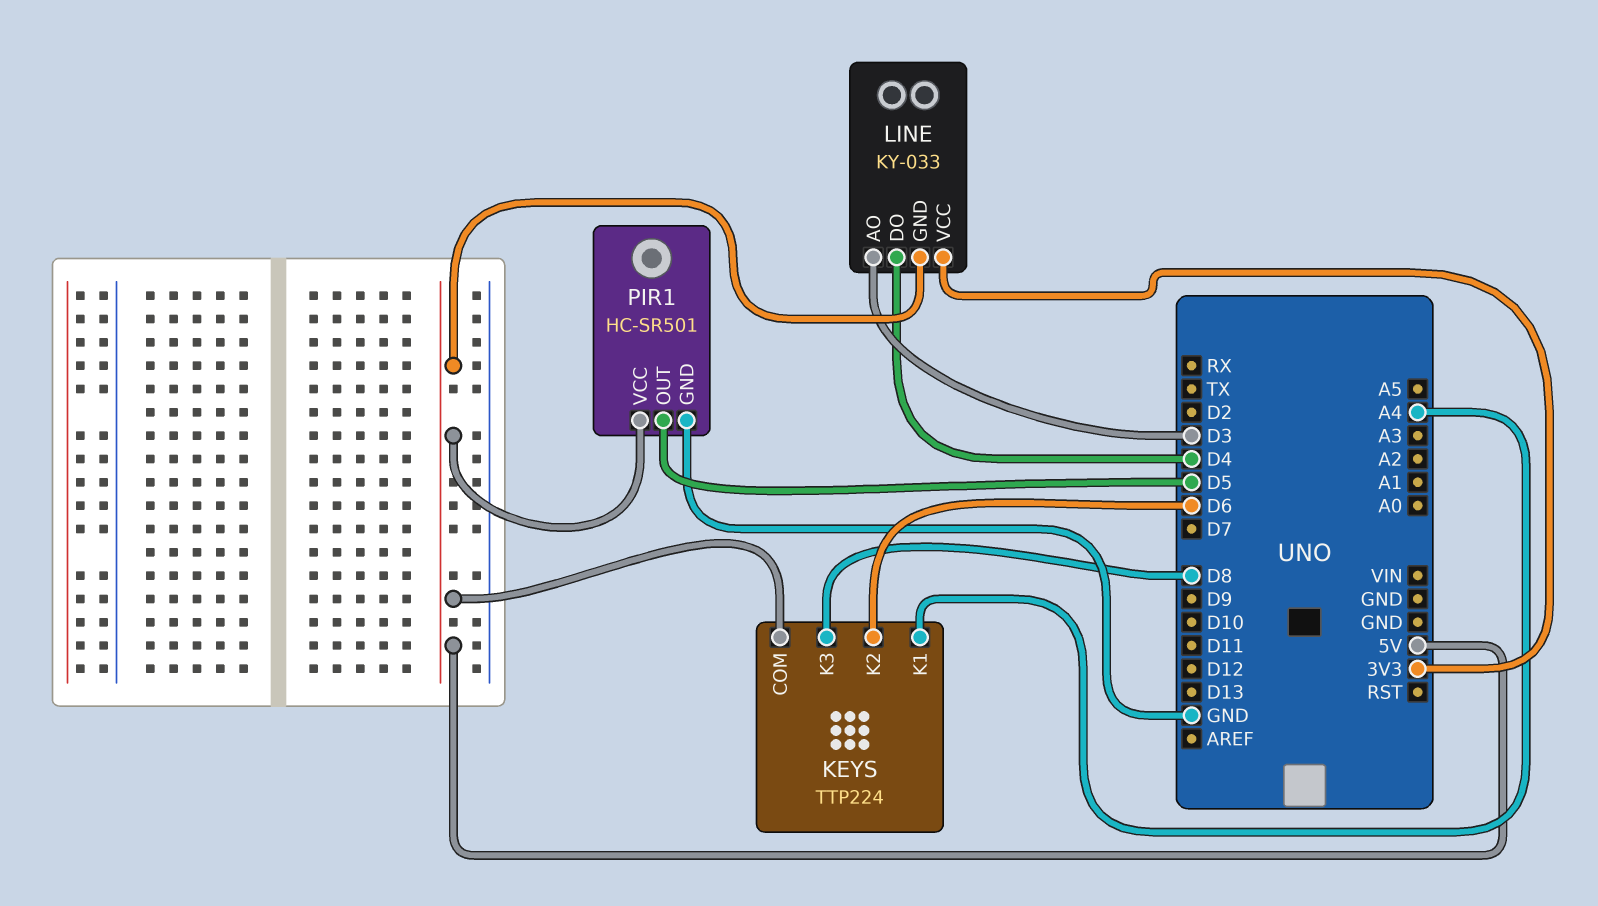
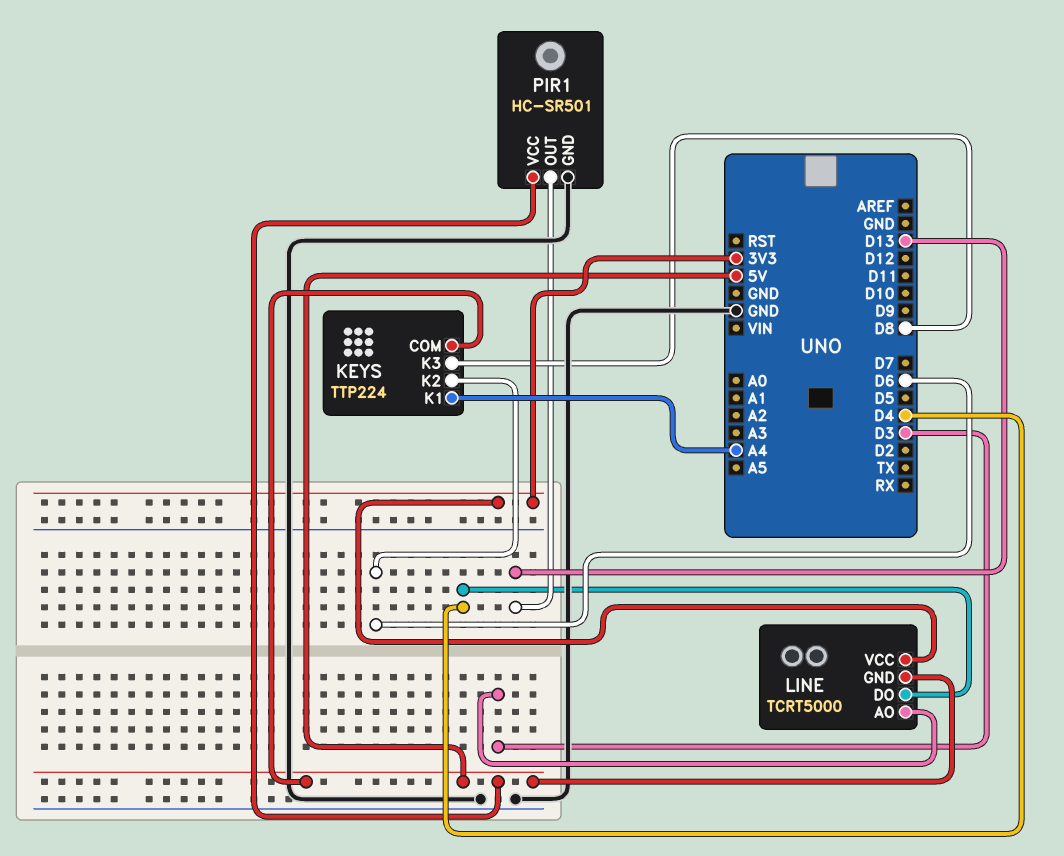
LINE: KY-033 -> TCRT5000
PIR1 pin OUT: D5 -> D13

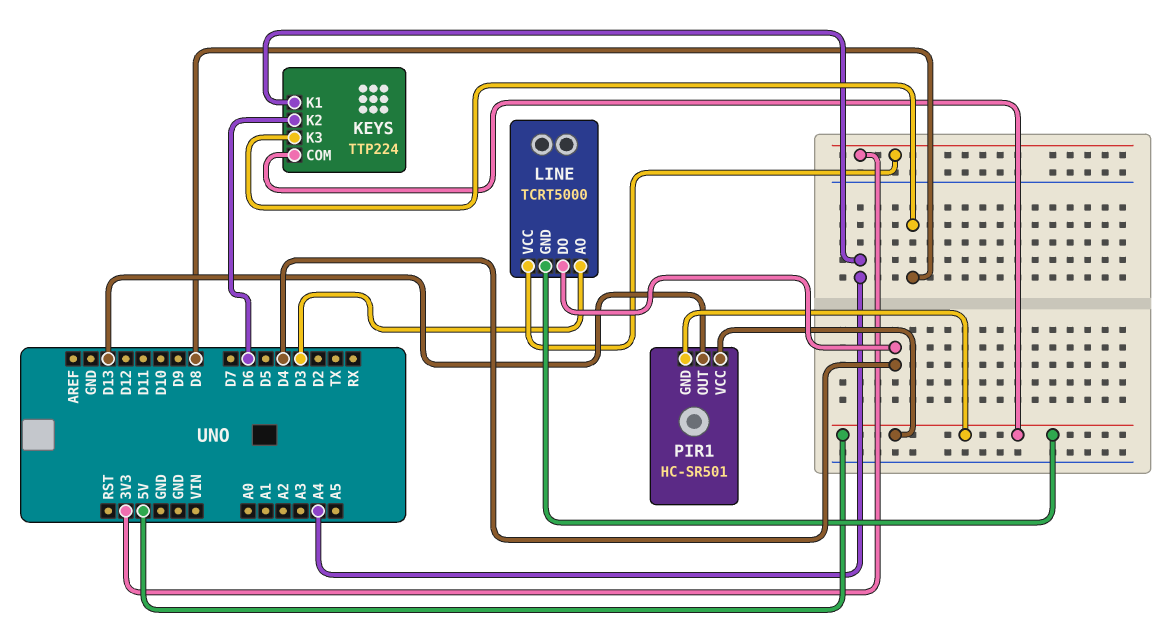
PIR1 pin GND: GND -> 5V

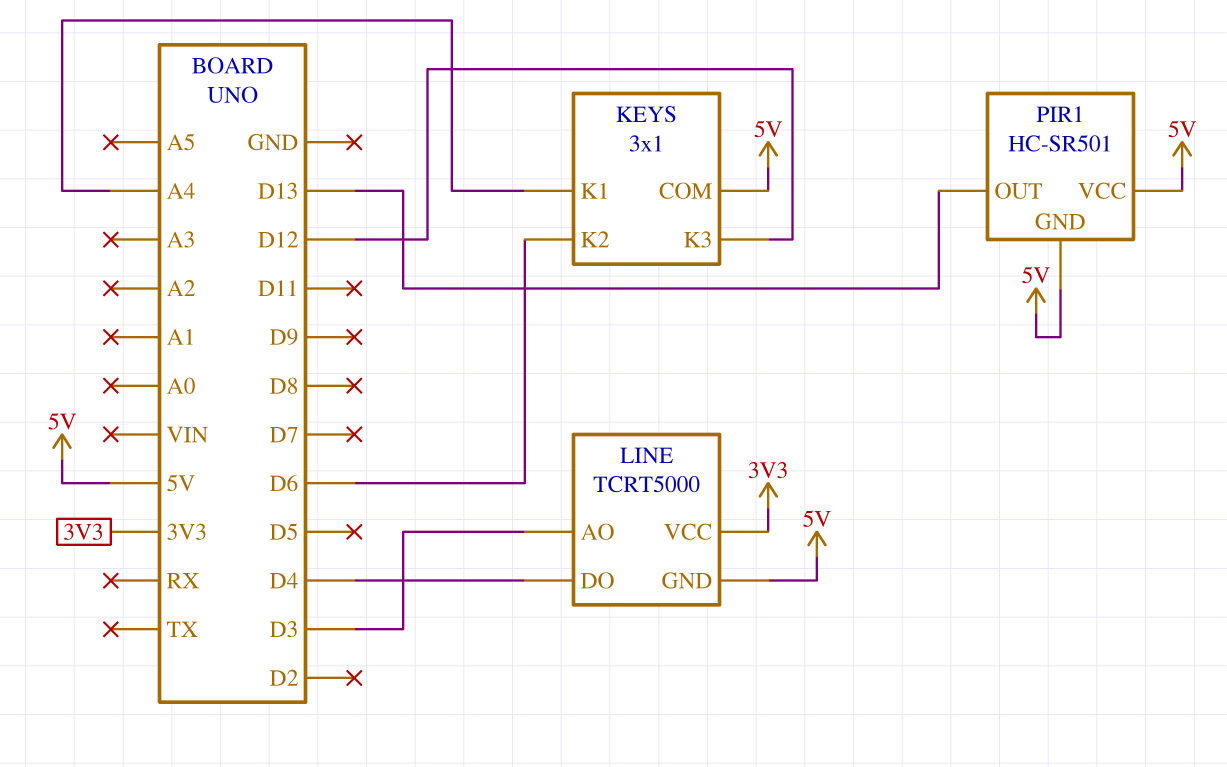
KEYS: TTP224 -> 3x1
KEYS pin K3: D8 -> D12

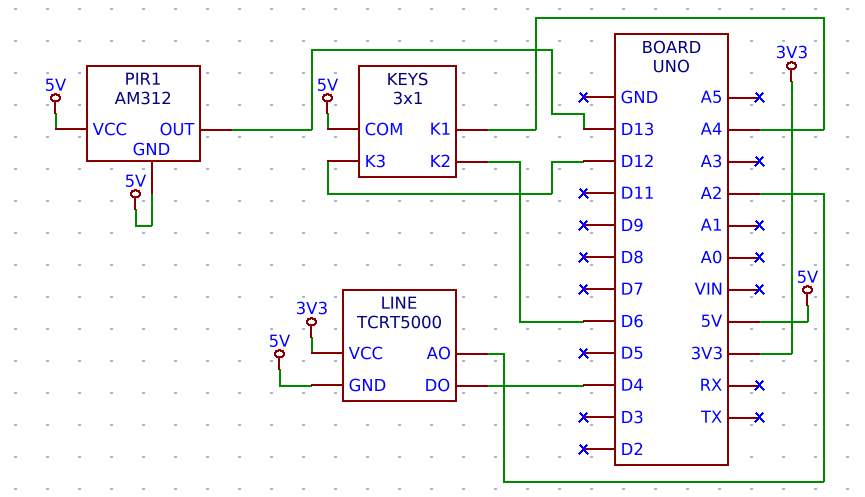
LINE pin AO: D3 -> A2
PIR1: HC-SR501 -> AM312

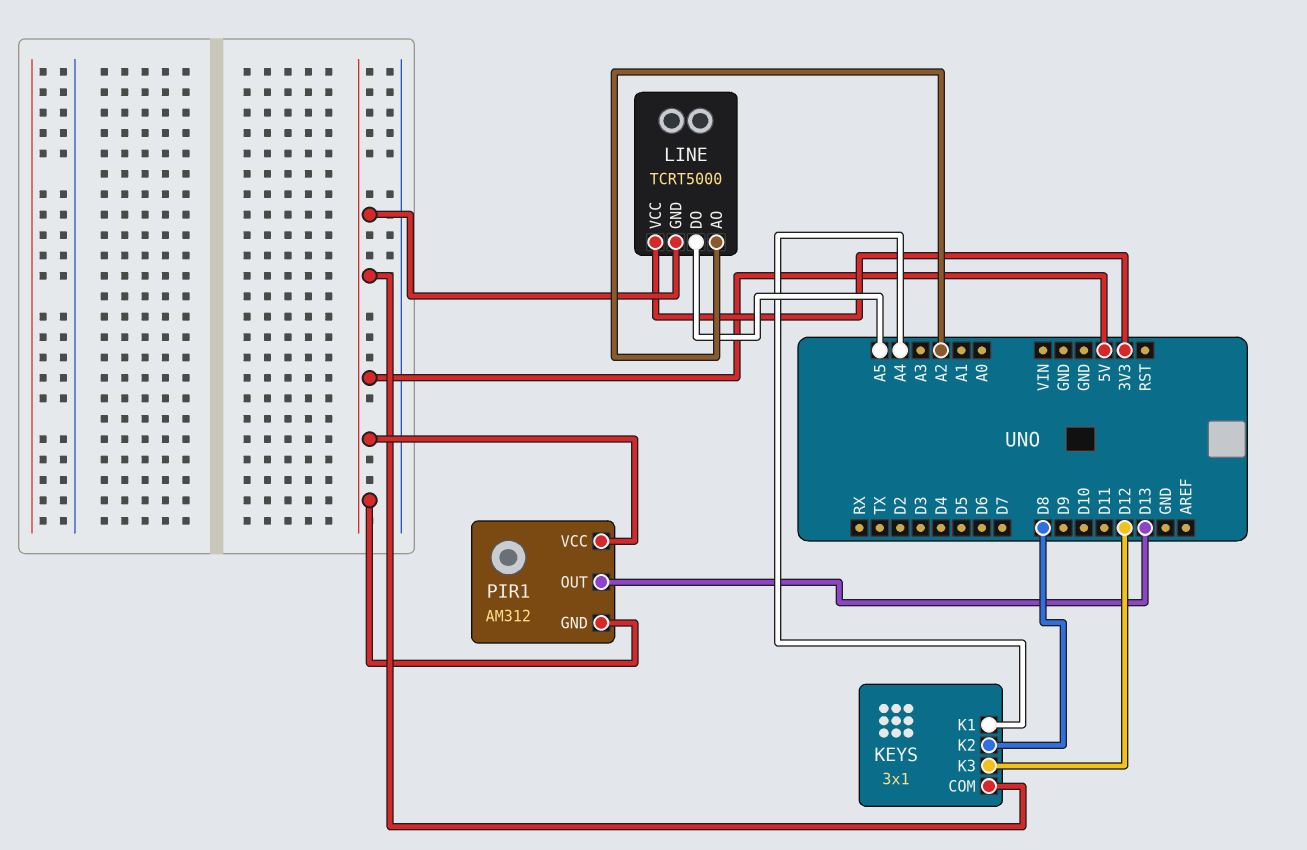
KEYS pin K2: D6 -> D8
LINE pin DO: D4 -> A5

